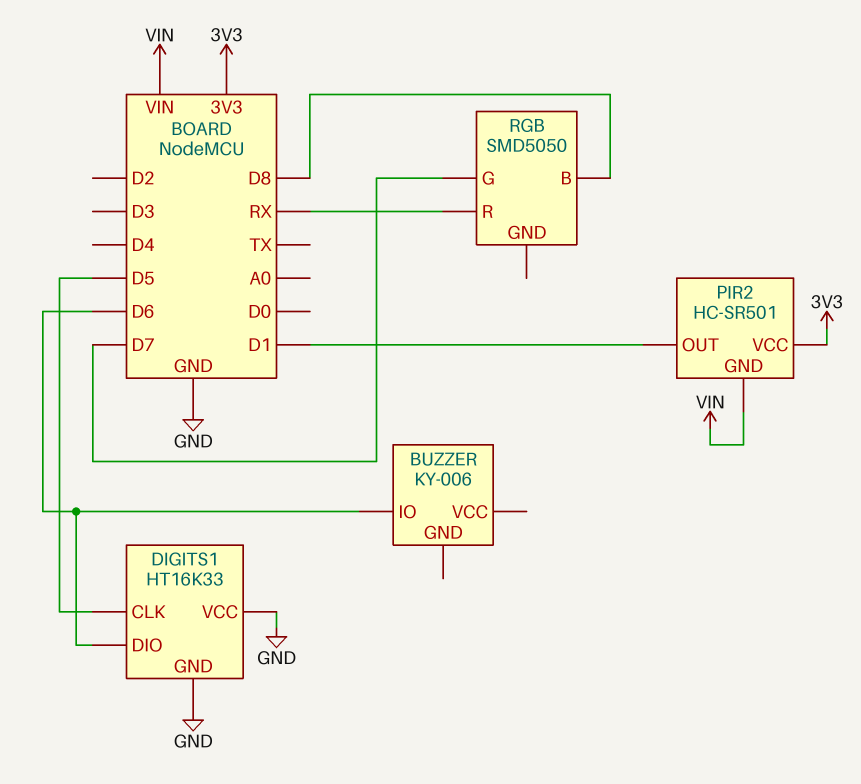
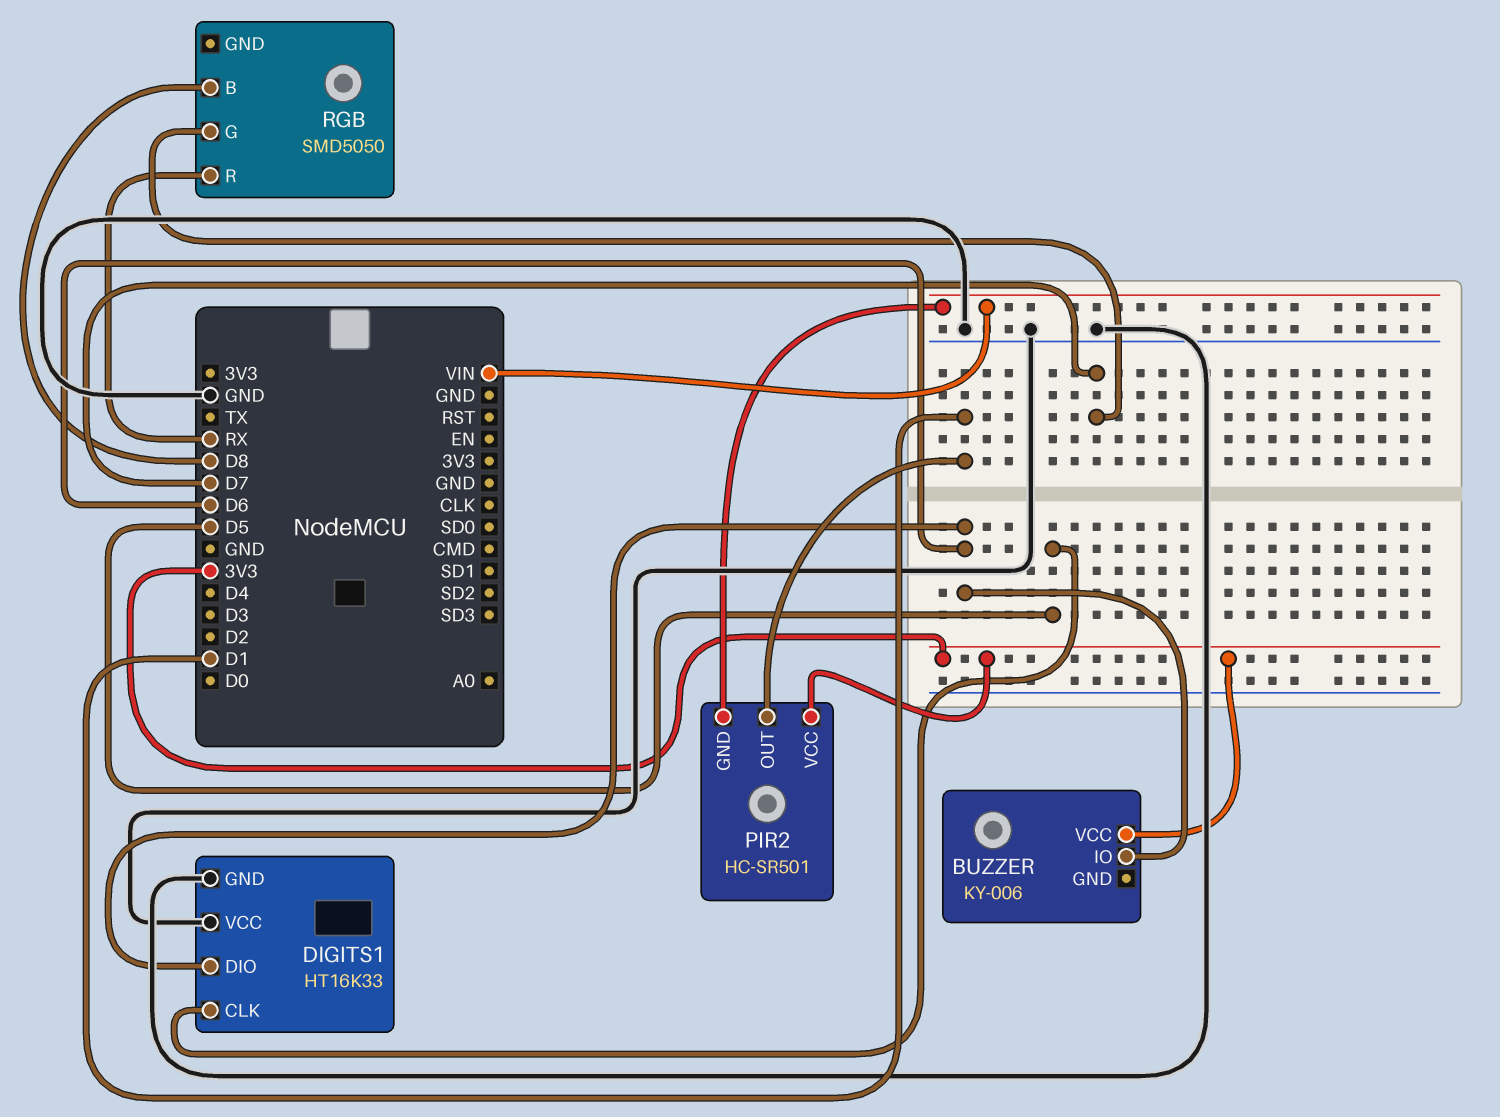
BUZZER pin VCC: none -> 3V3

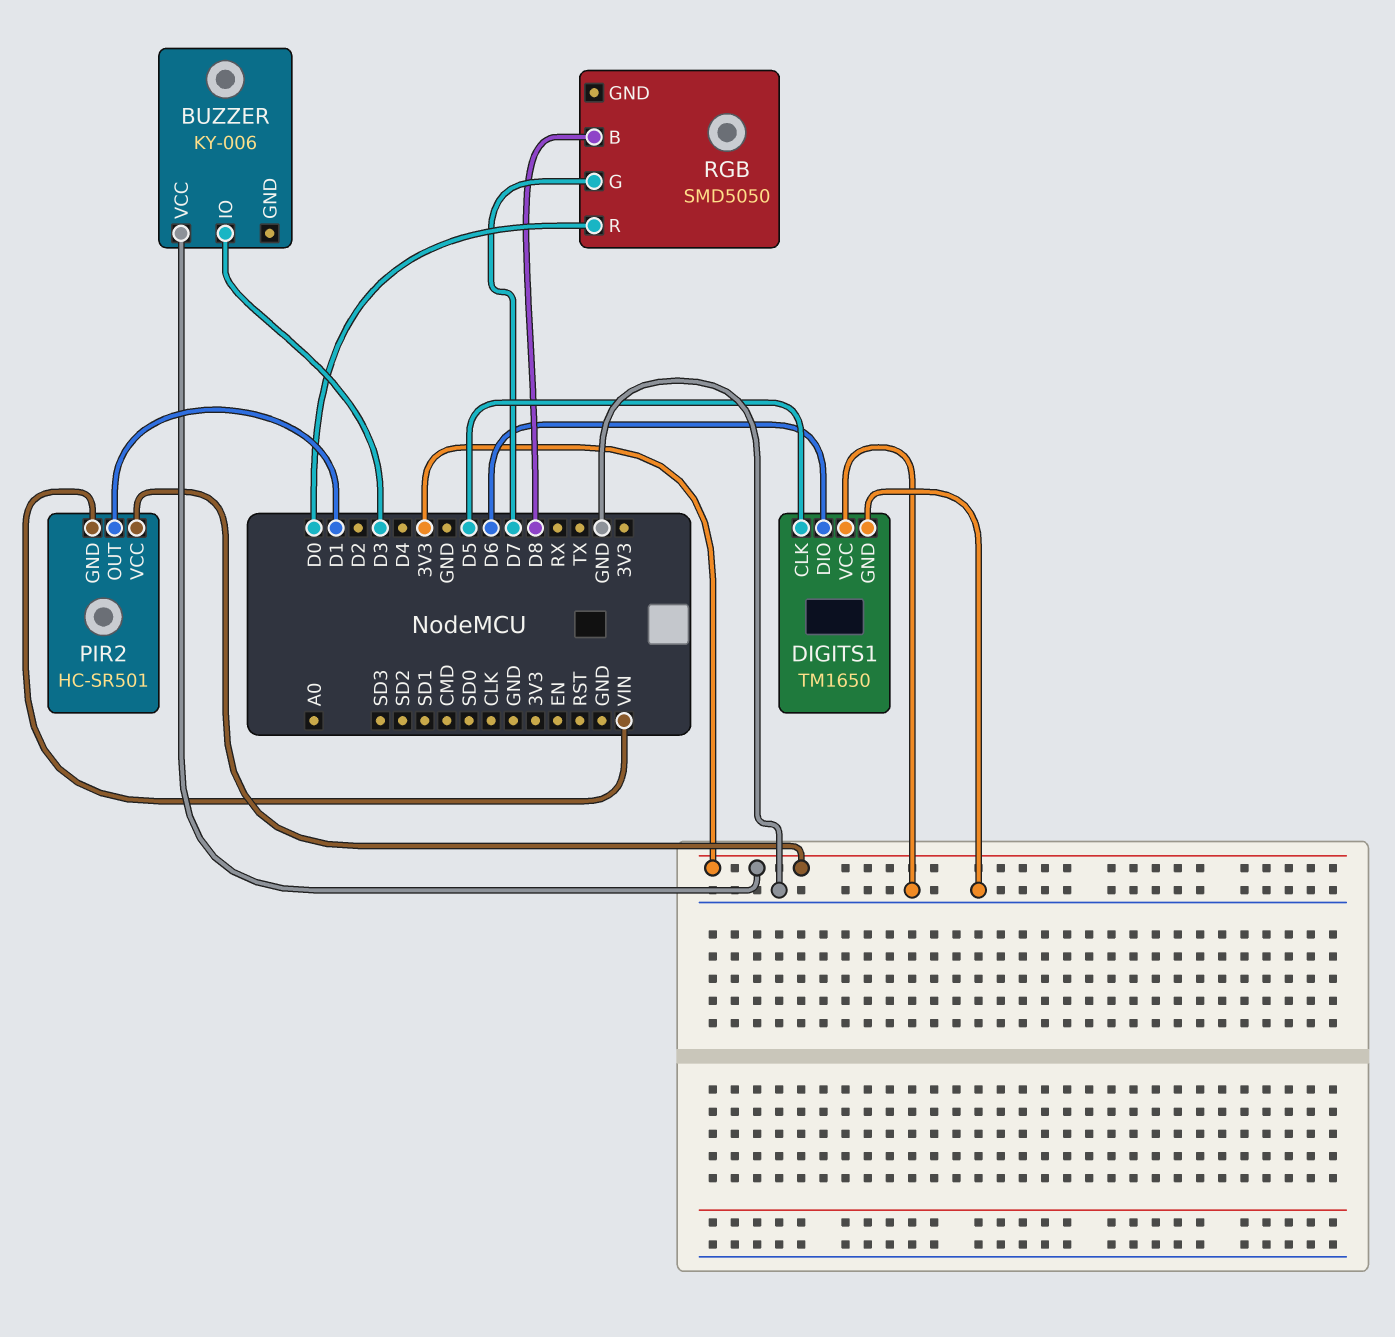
BUZZER pin IO: D6 -> D3
DIGITS1: HT16K33 -> TM1650
RGB pin R: RX -> D0

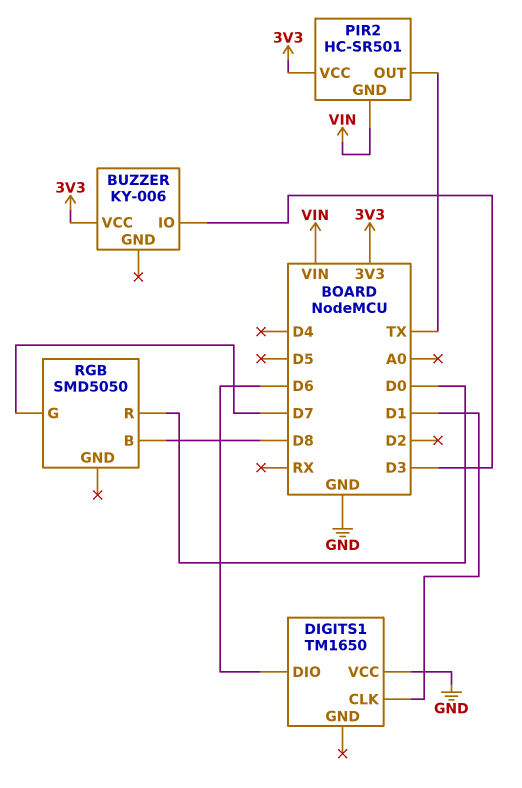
DIGITS1 pin CLK: D5 -> D1
DIGITS1 pin GND: GND -> none
PIR2 pin OUT: D1 -> TX

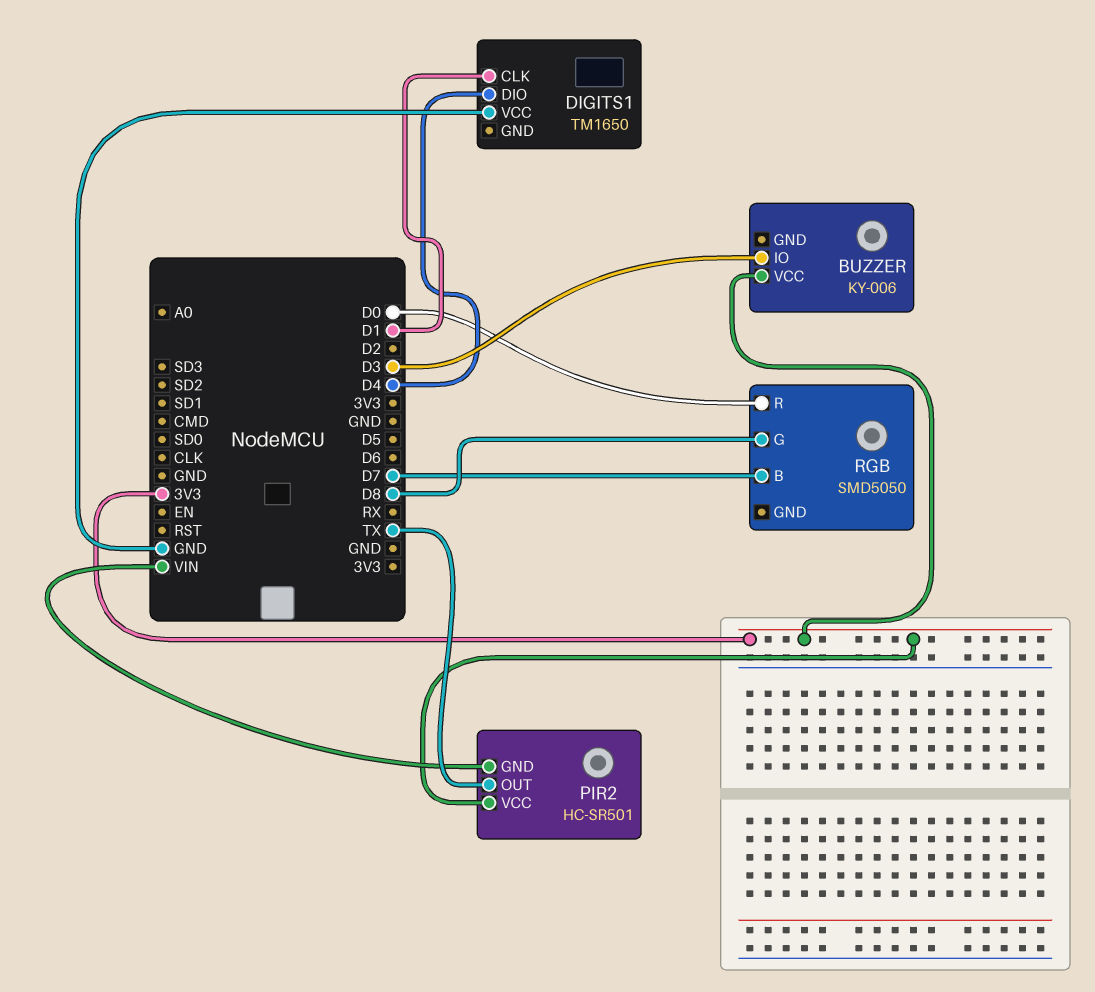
DIGITS1 pin DIO: D6 -> D4
RGB pin B: D8 -> D7
RGB pin G: D7 -> D8

